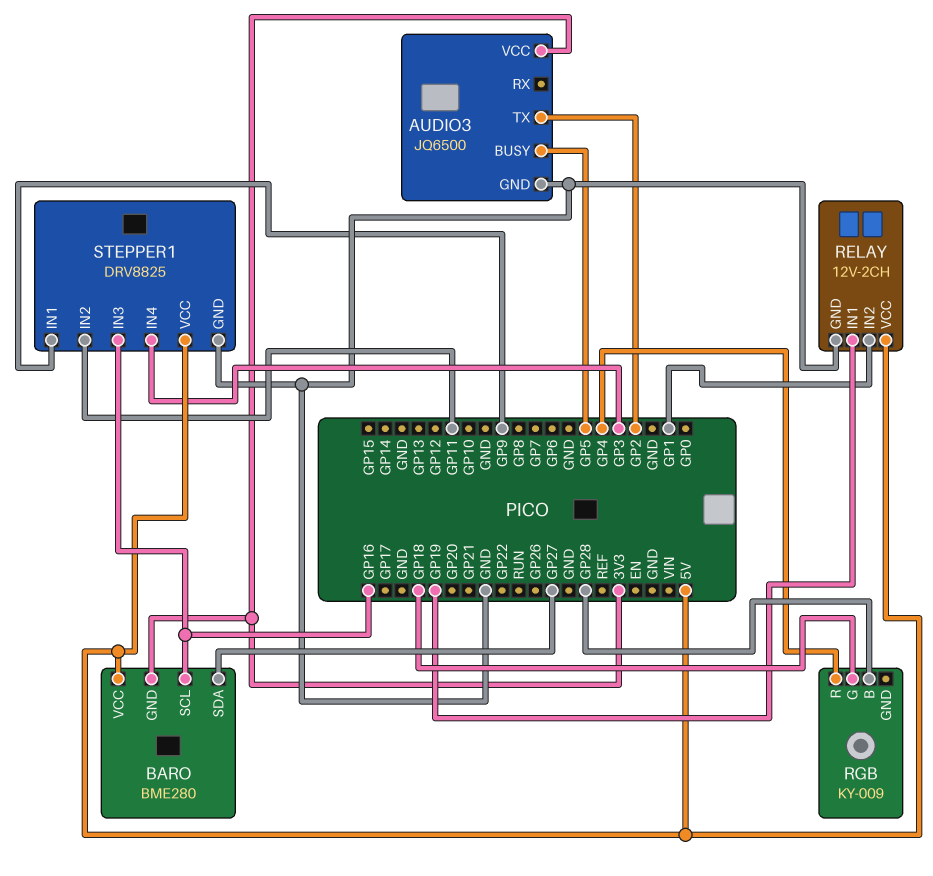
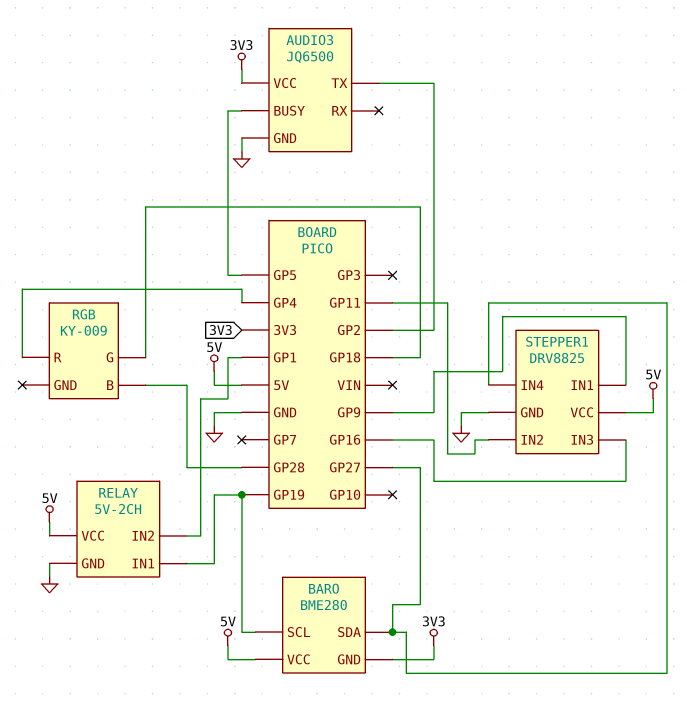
BARO pin SCL: GP16 -> GP19
RELAY: 12V-2CH -> 5V-2CH
STEPPER1 pin IN4: GP3 -> GP27

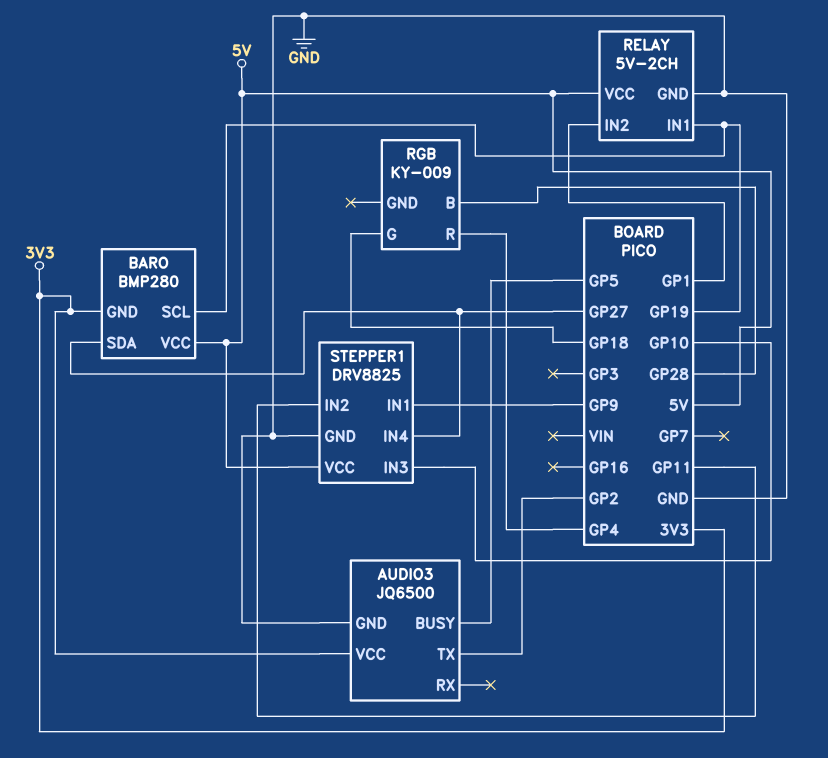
BARO: BME280 -> BMP280
STEPPER1 pin IN3: GP16 -> GP10

